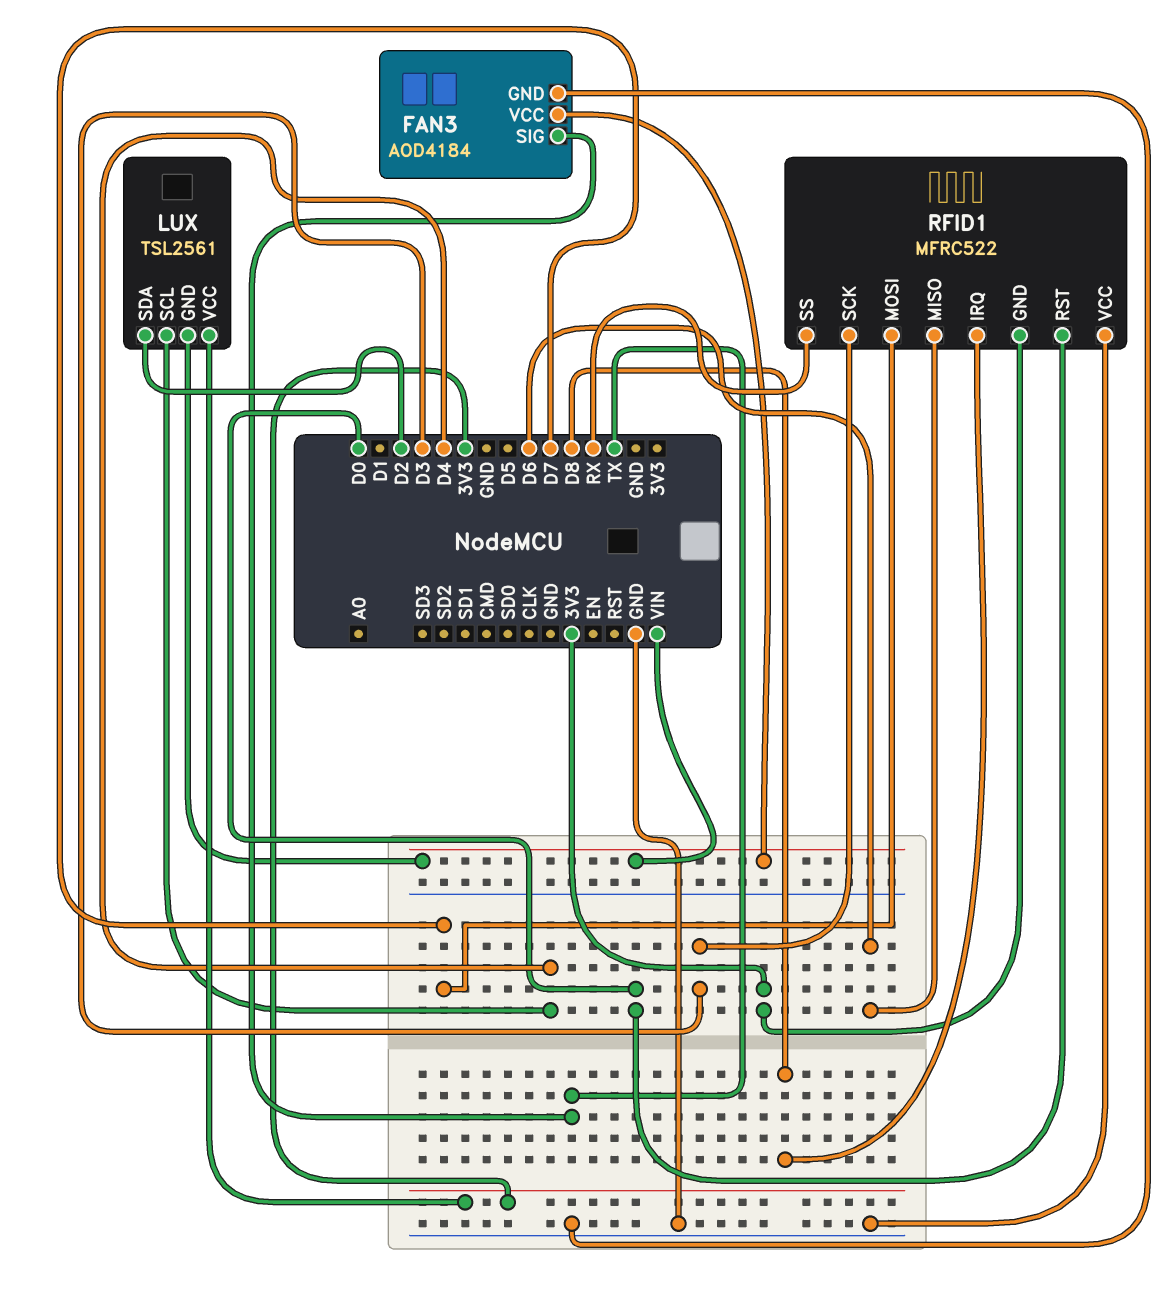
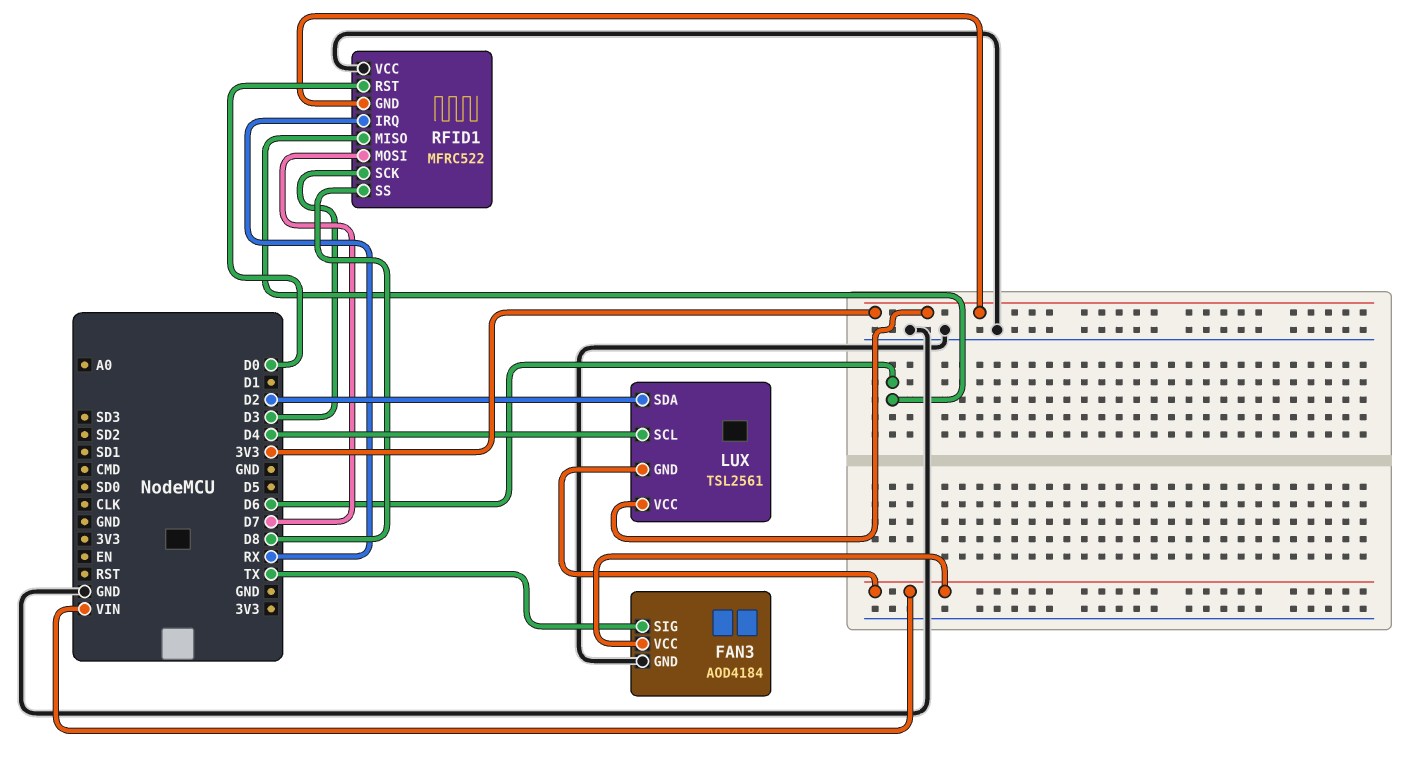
RFID1 pin IRQ: D8 -> RX
RFID1 pin SS: RX -> D8

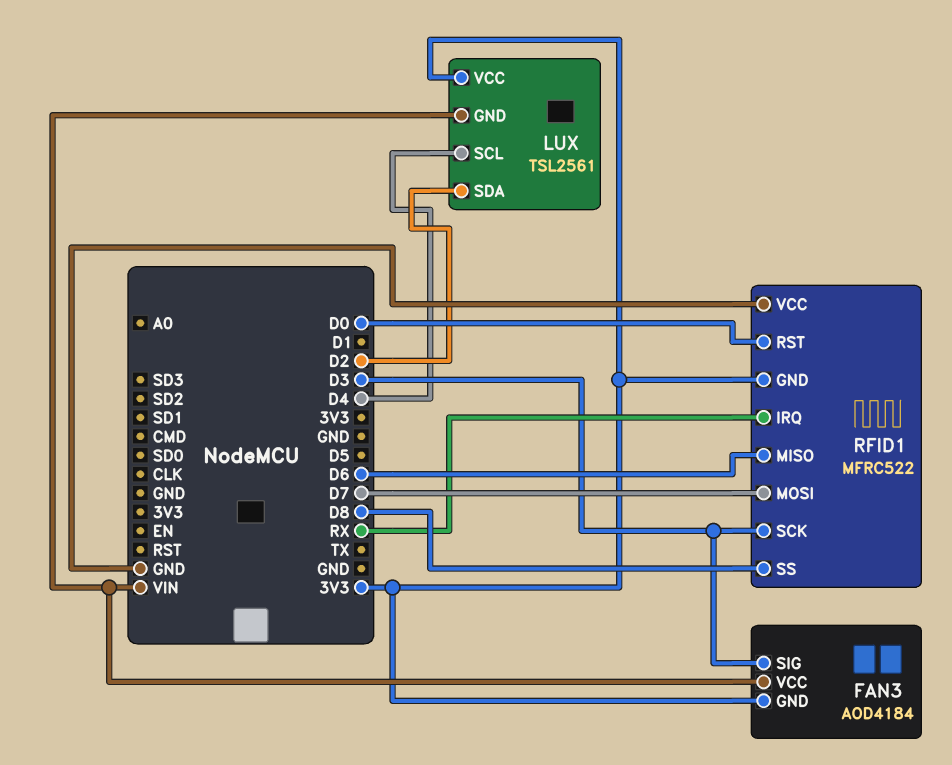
FAN3 pin GND: GND -> 3V3
FAN3 pin SIG: TX -> D3

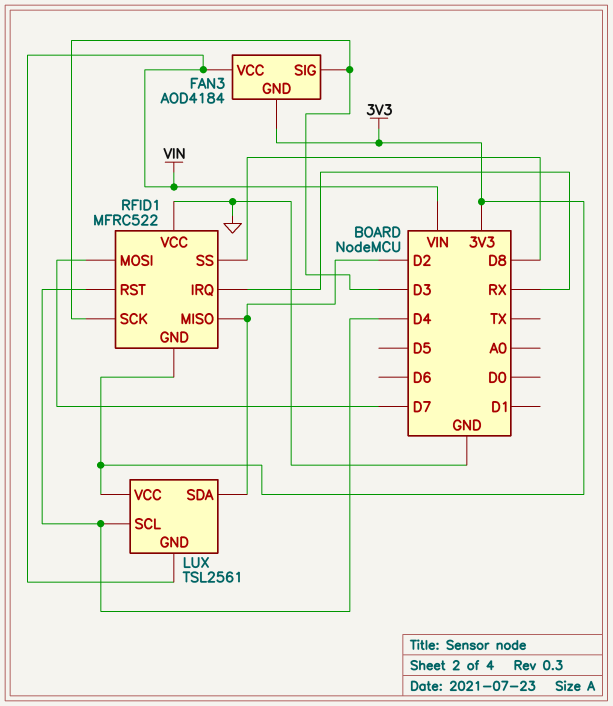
RFID1 pin MISO: D6 -> D2
RFID1 pin RST: D0 -> D4

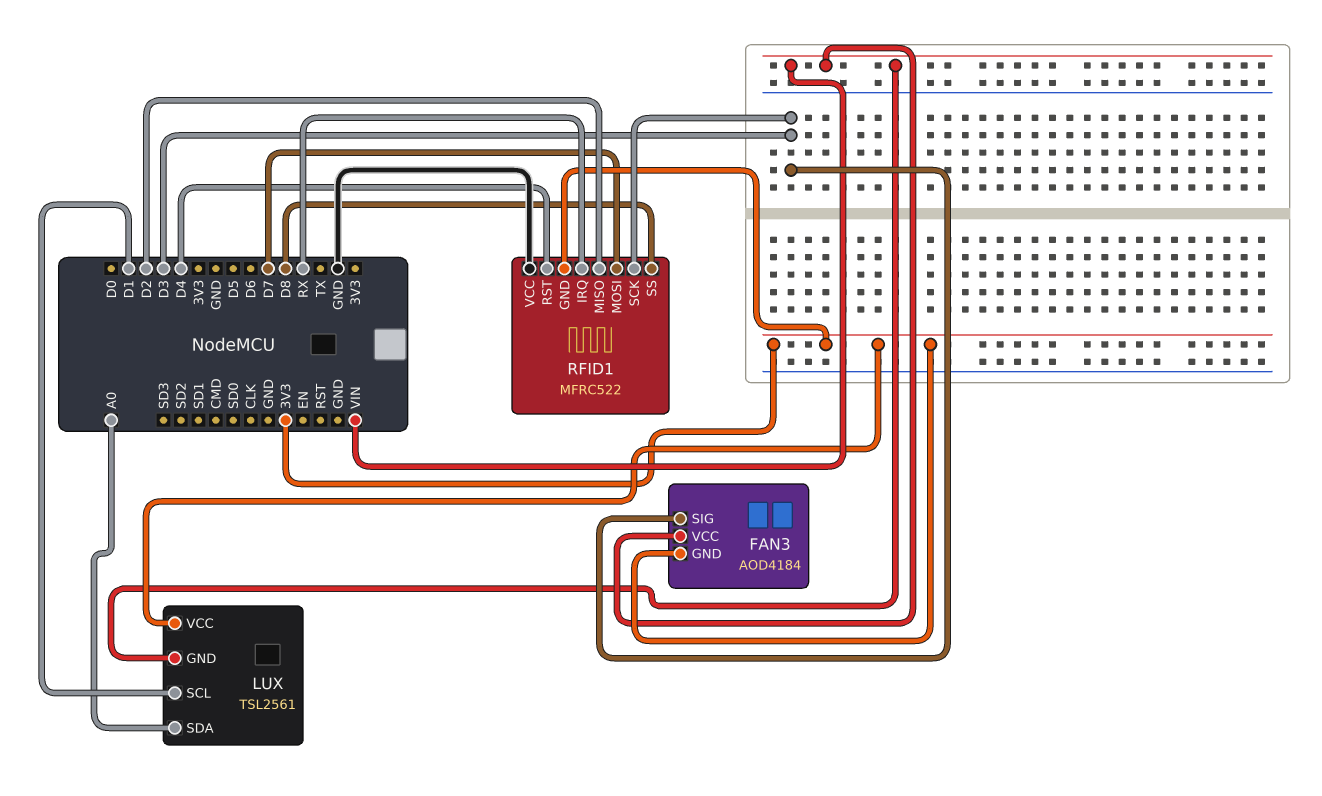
LUX pin SCL: D4 -> D1
LUX pin SDA: D2 -> A0

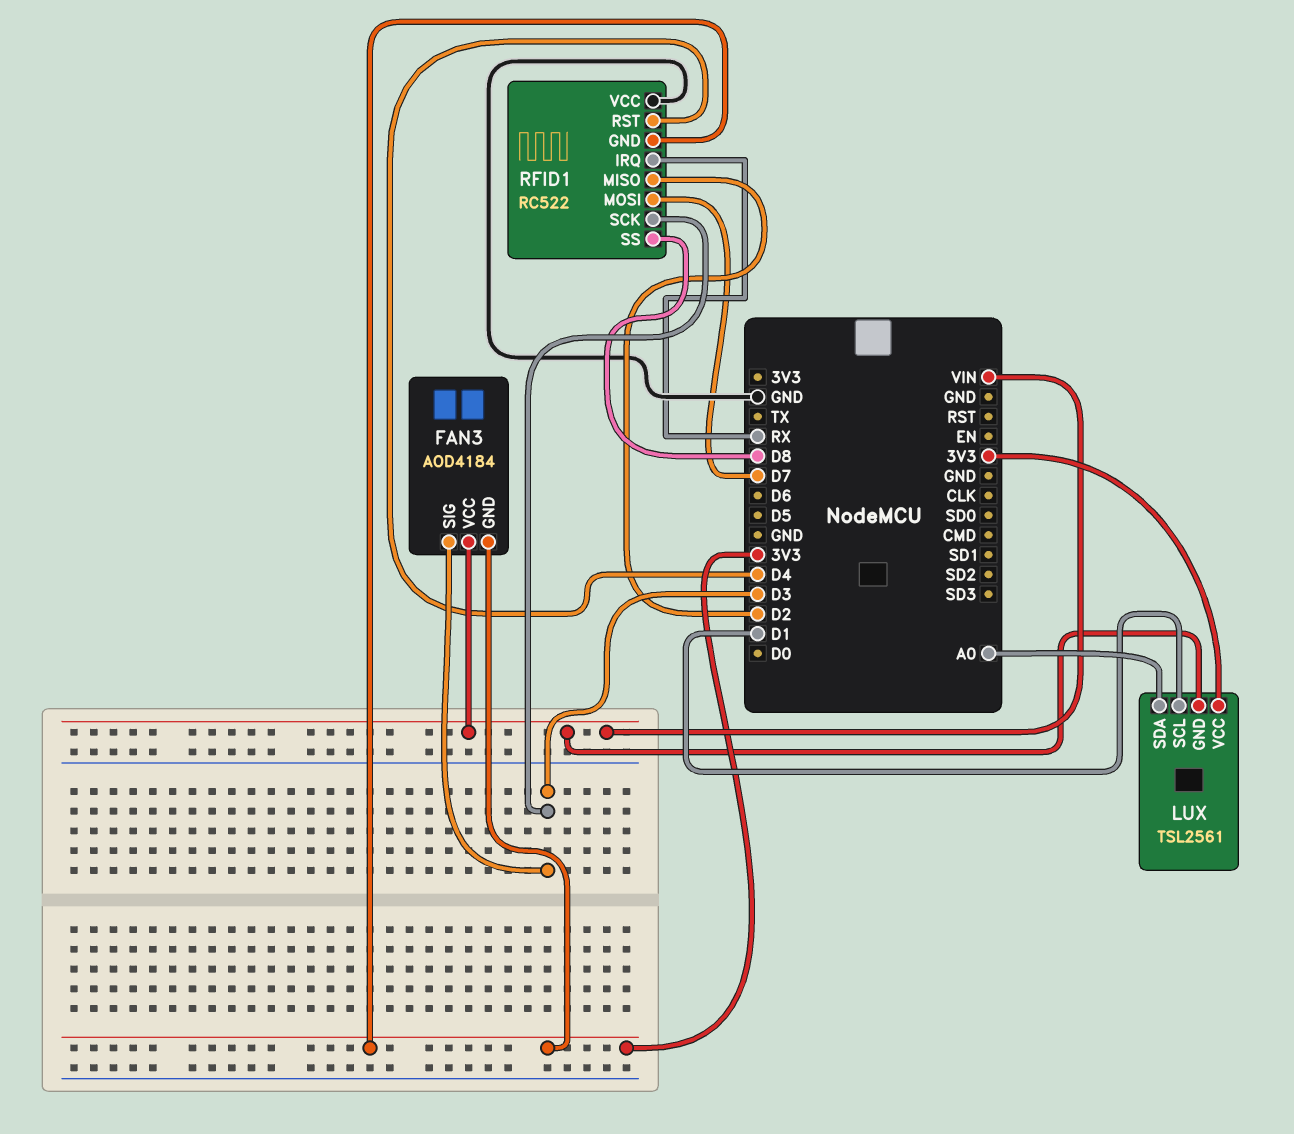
RFID1: MFRC522 -> RC522

